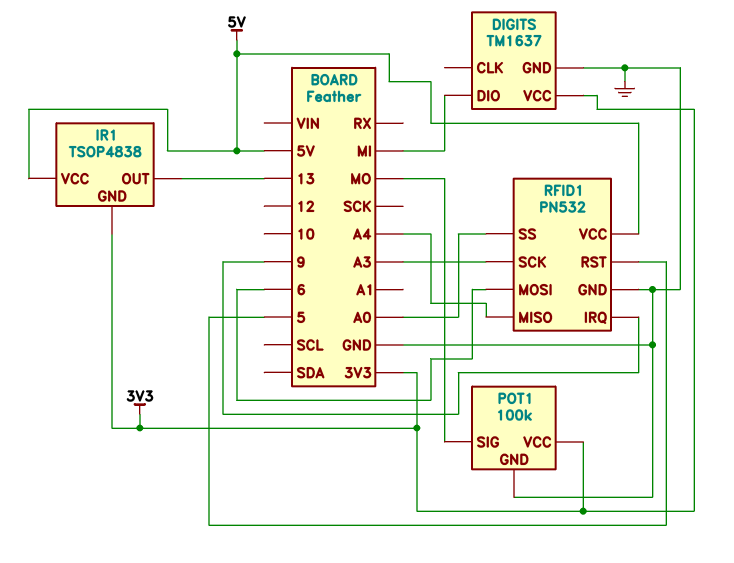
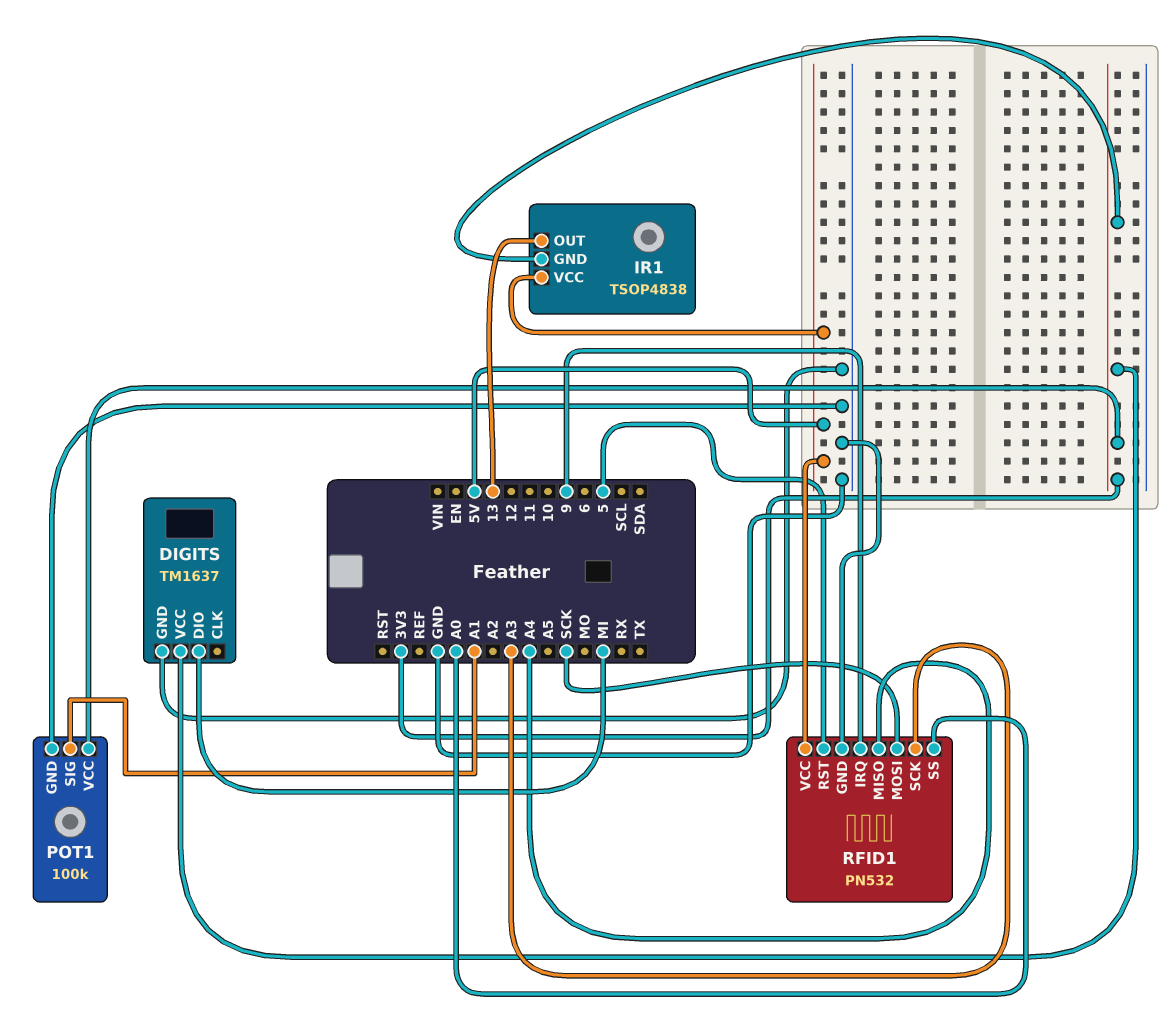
POT1 pin SIG: MO -> A1
RFID1 pin MOSI: 6 -> SCK

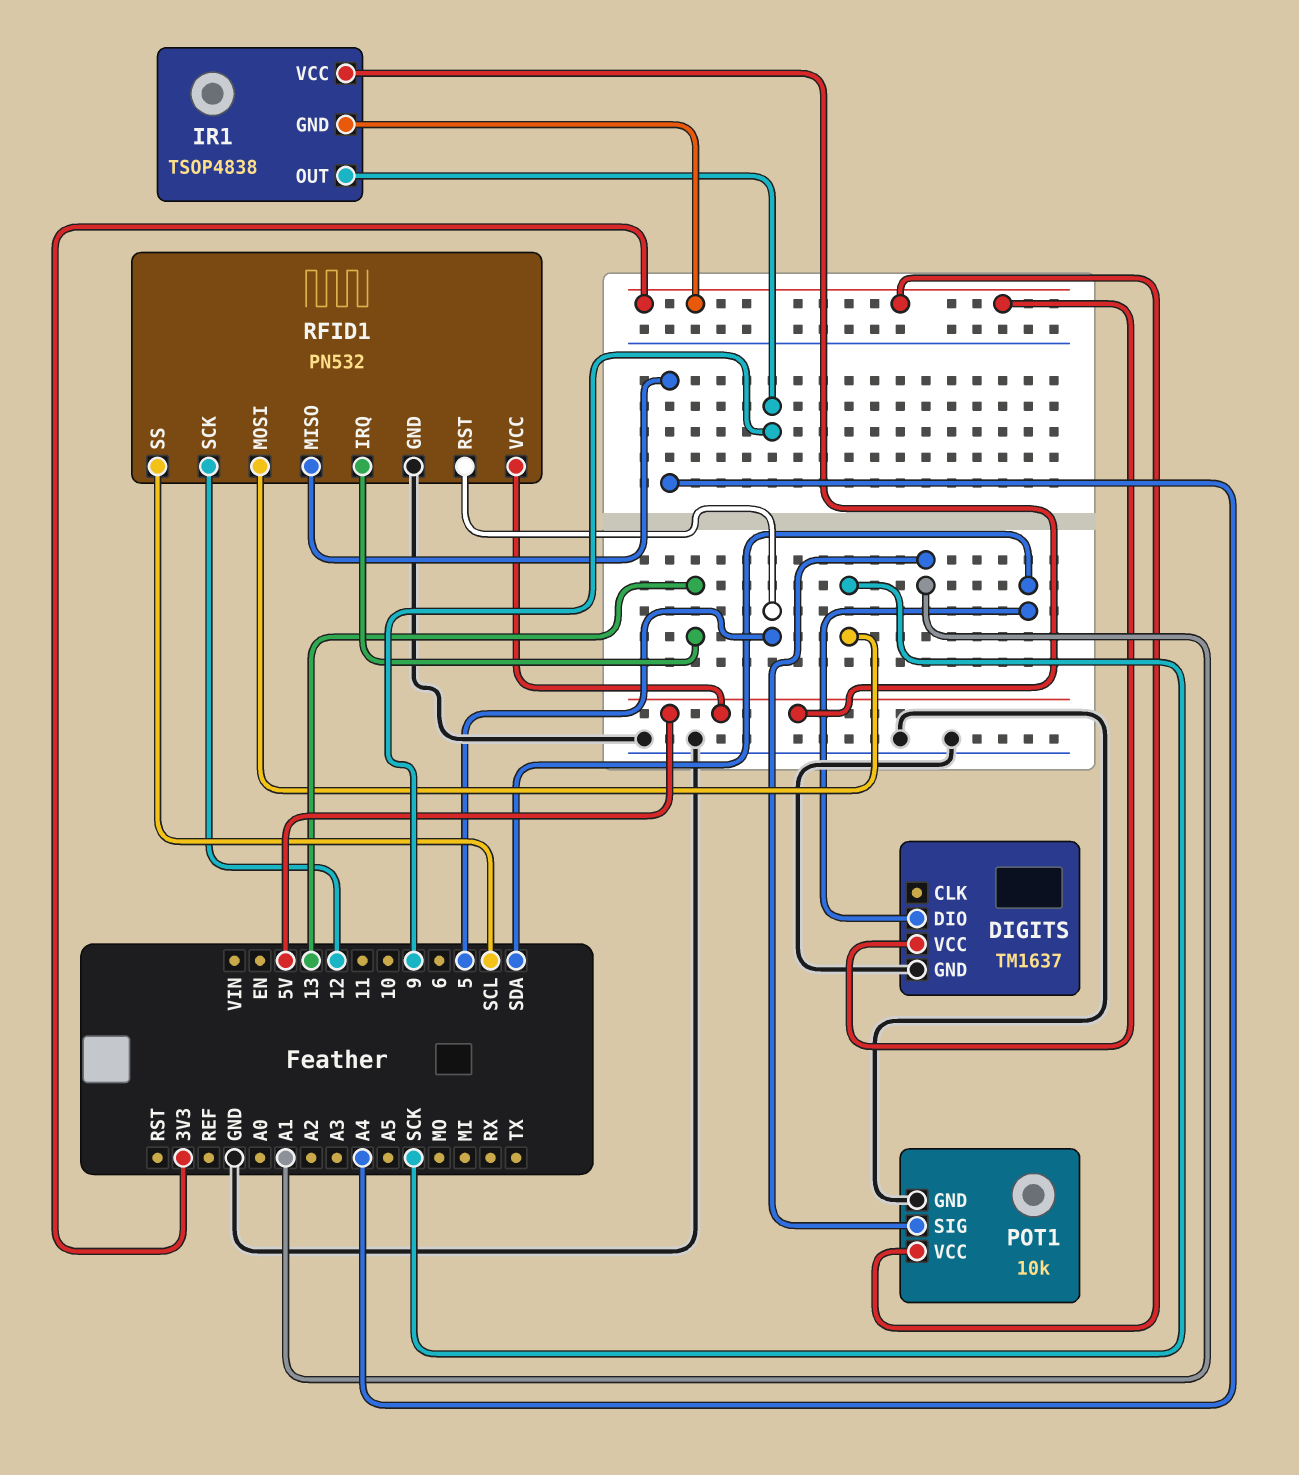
DIGITS pin DIO: MI -> SDA
IR1 pin OUT: 13 -> 9
POT1: 100k -> 10k
RFID1 pin IRQ: 9 -> 13
RFID1 pin SCK: A3 -> 12
RFID1 pin SS: A0 -> SCL

